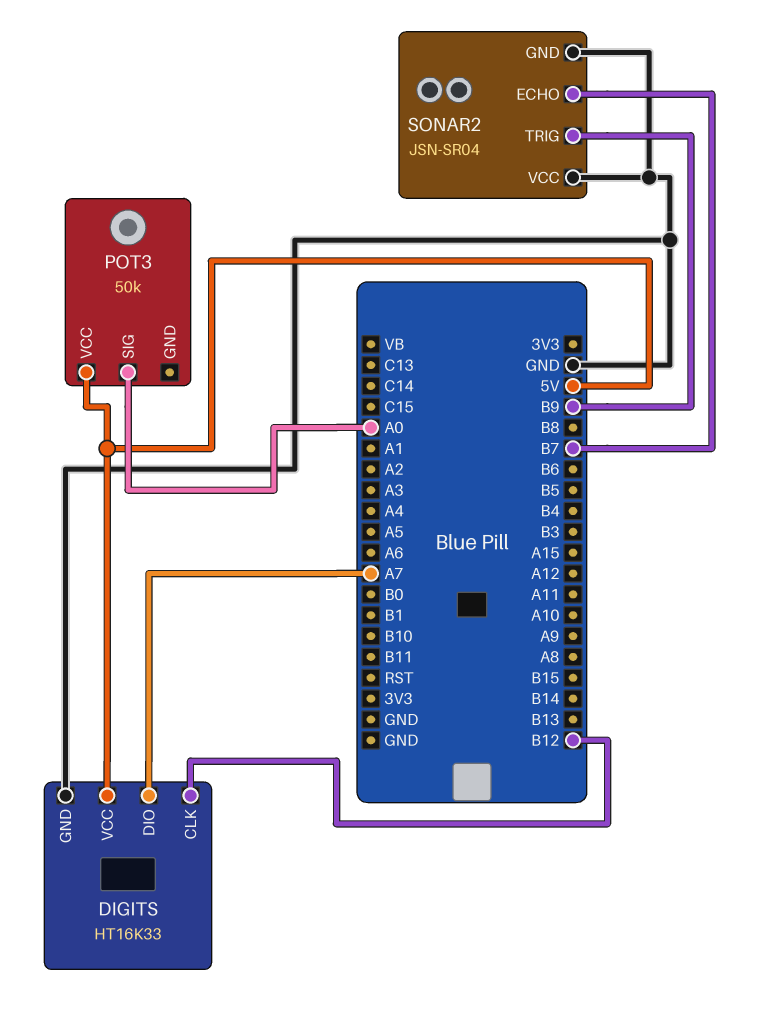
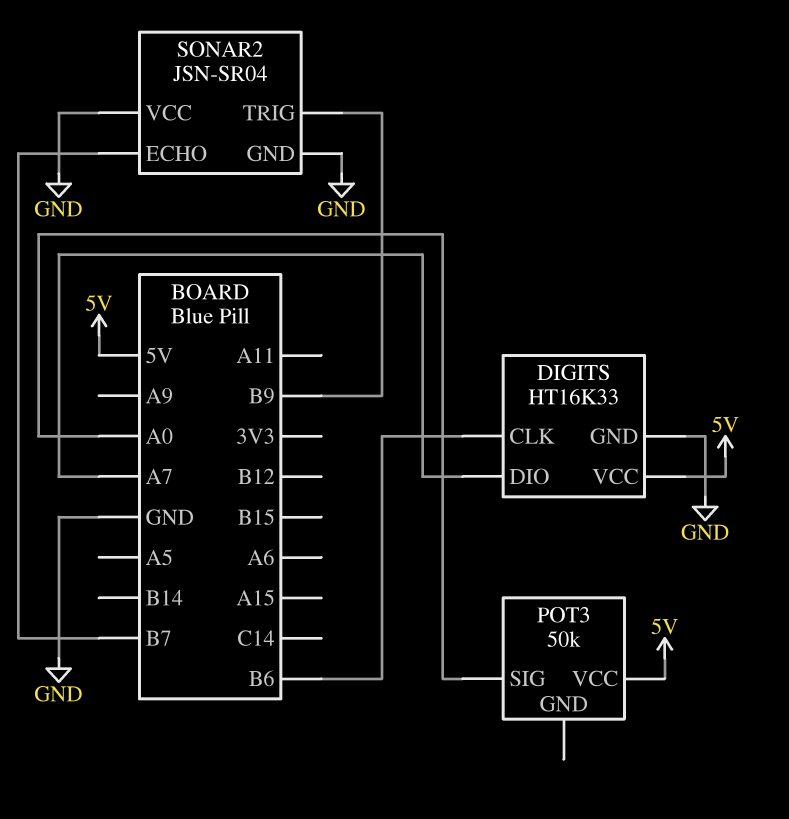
DIGITS pin CLK: B12 -> B6

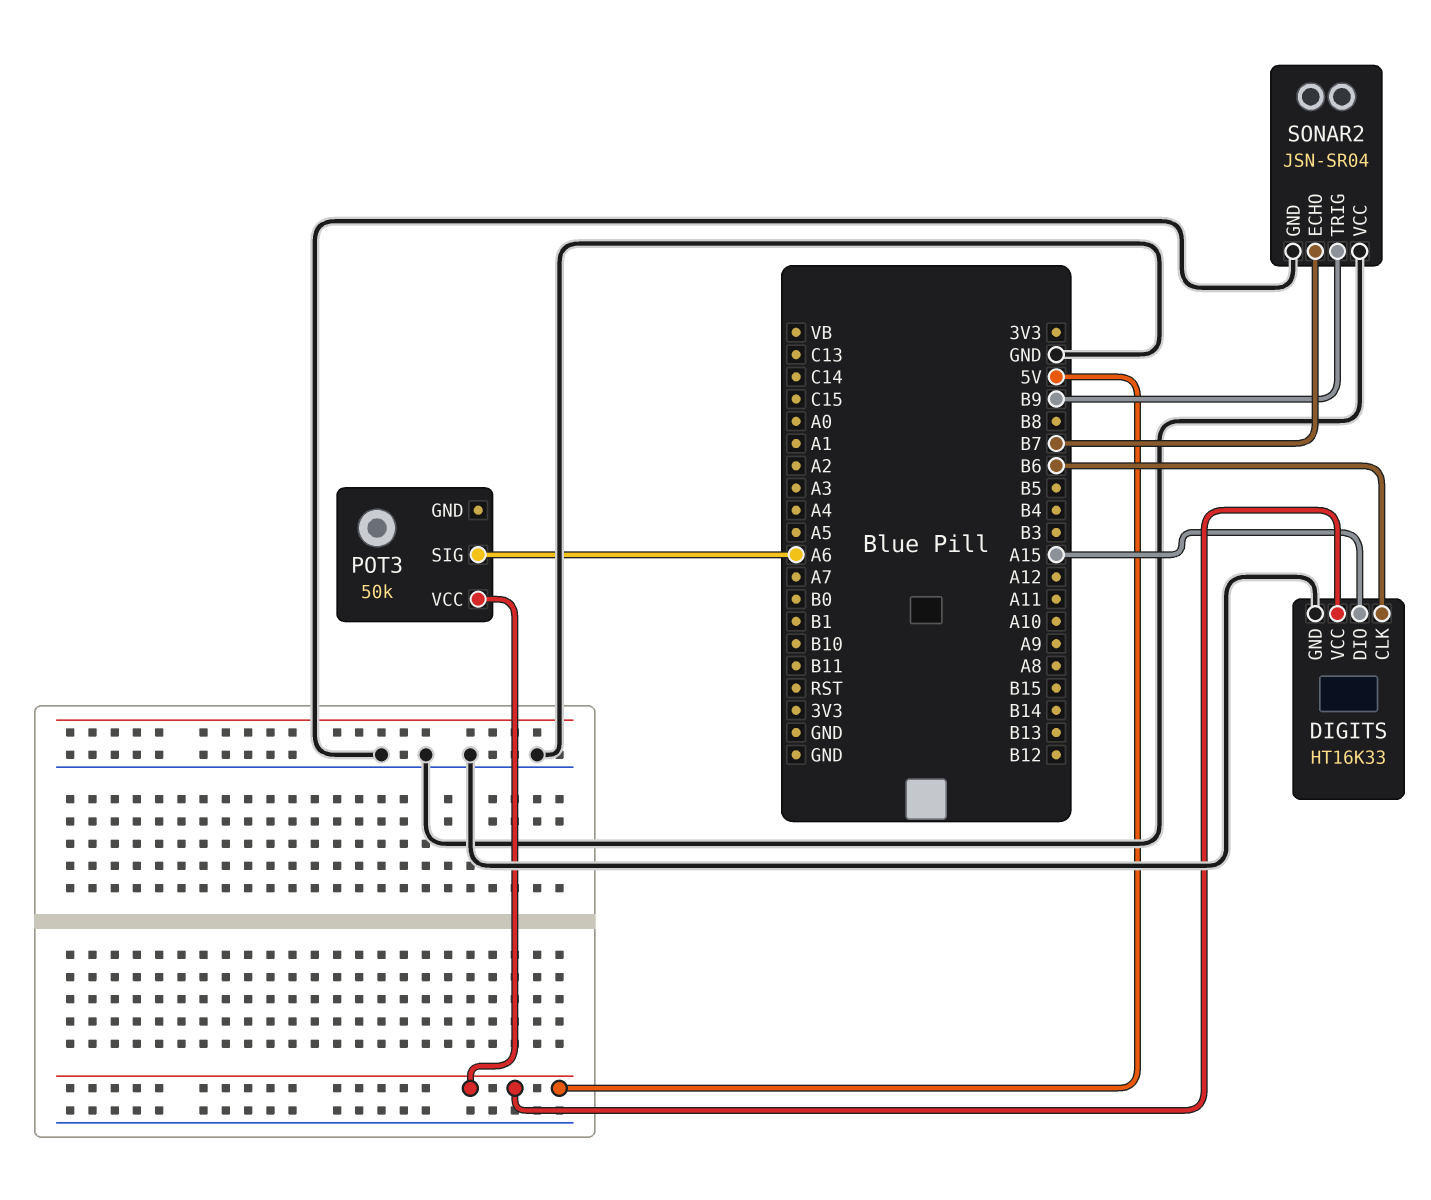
DIGITS pin DIO: A7 -> A15
POT3 pin SIG: A0 -> A6

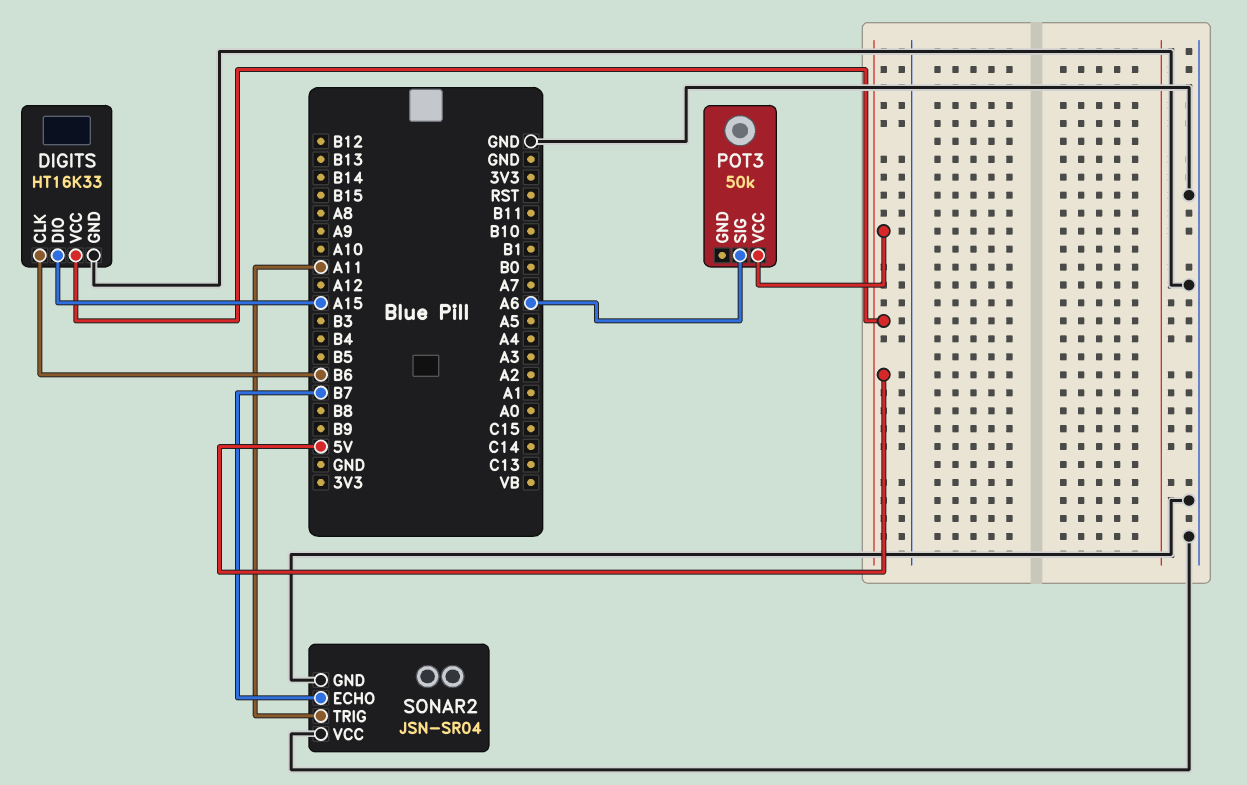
SONAR2 pin TRIG: B9 -> A11

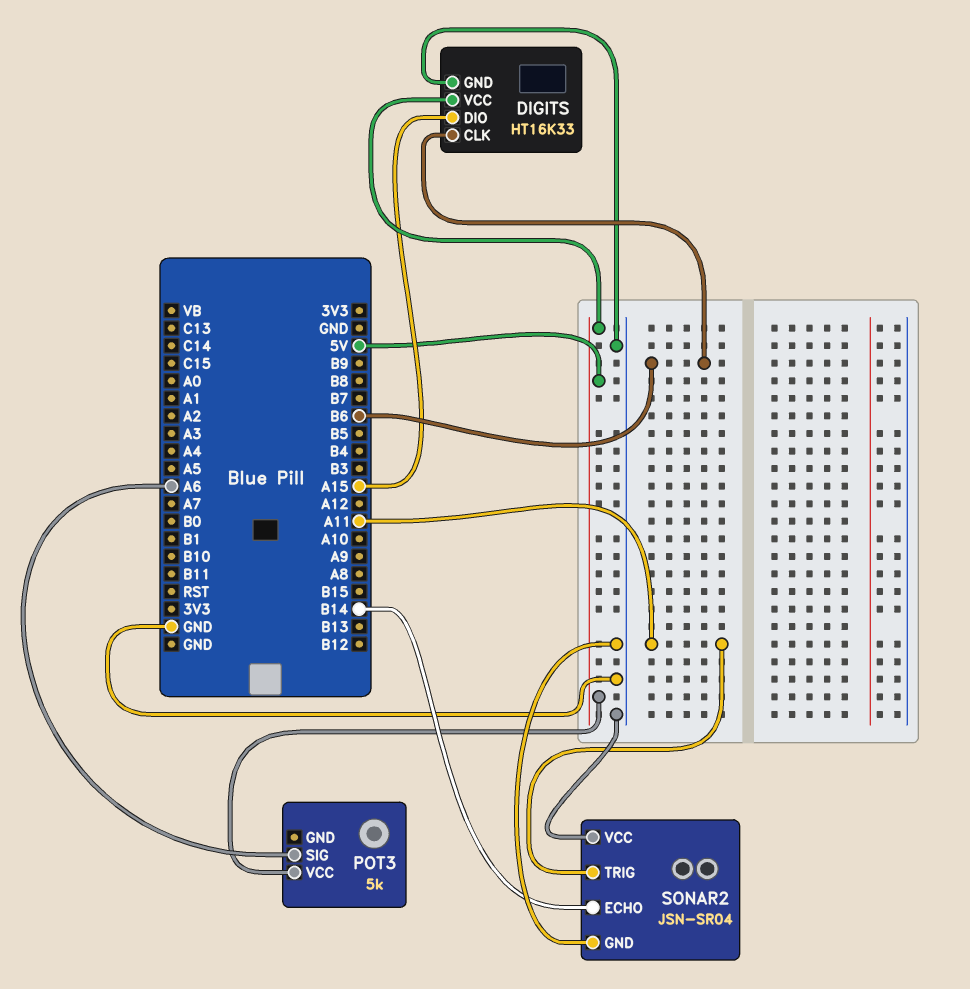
POT3: 50k -> 5k
SONAR2 pin ECHO: B7 -> B14

